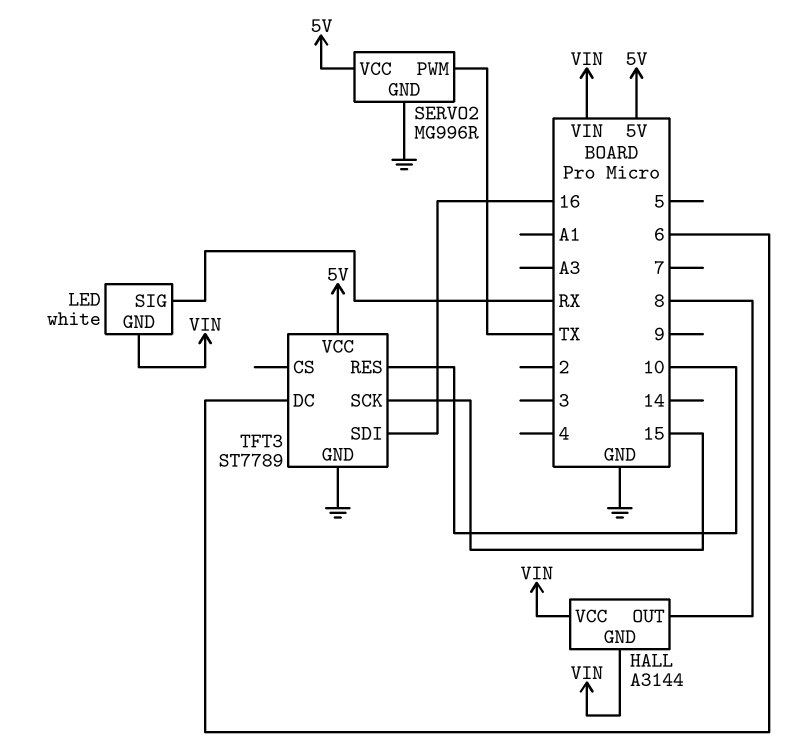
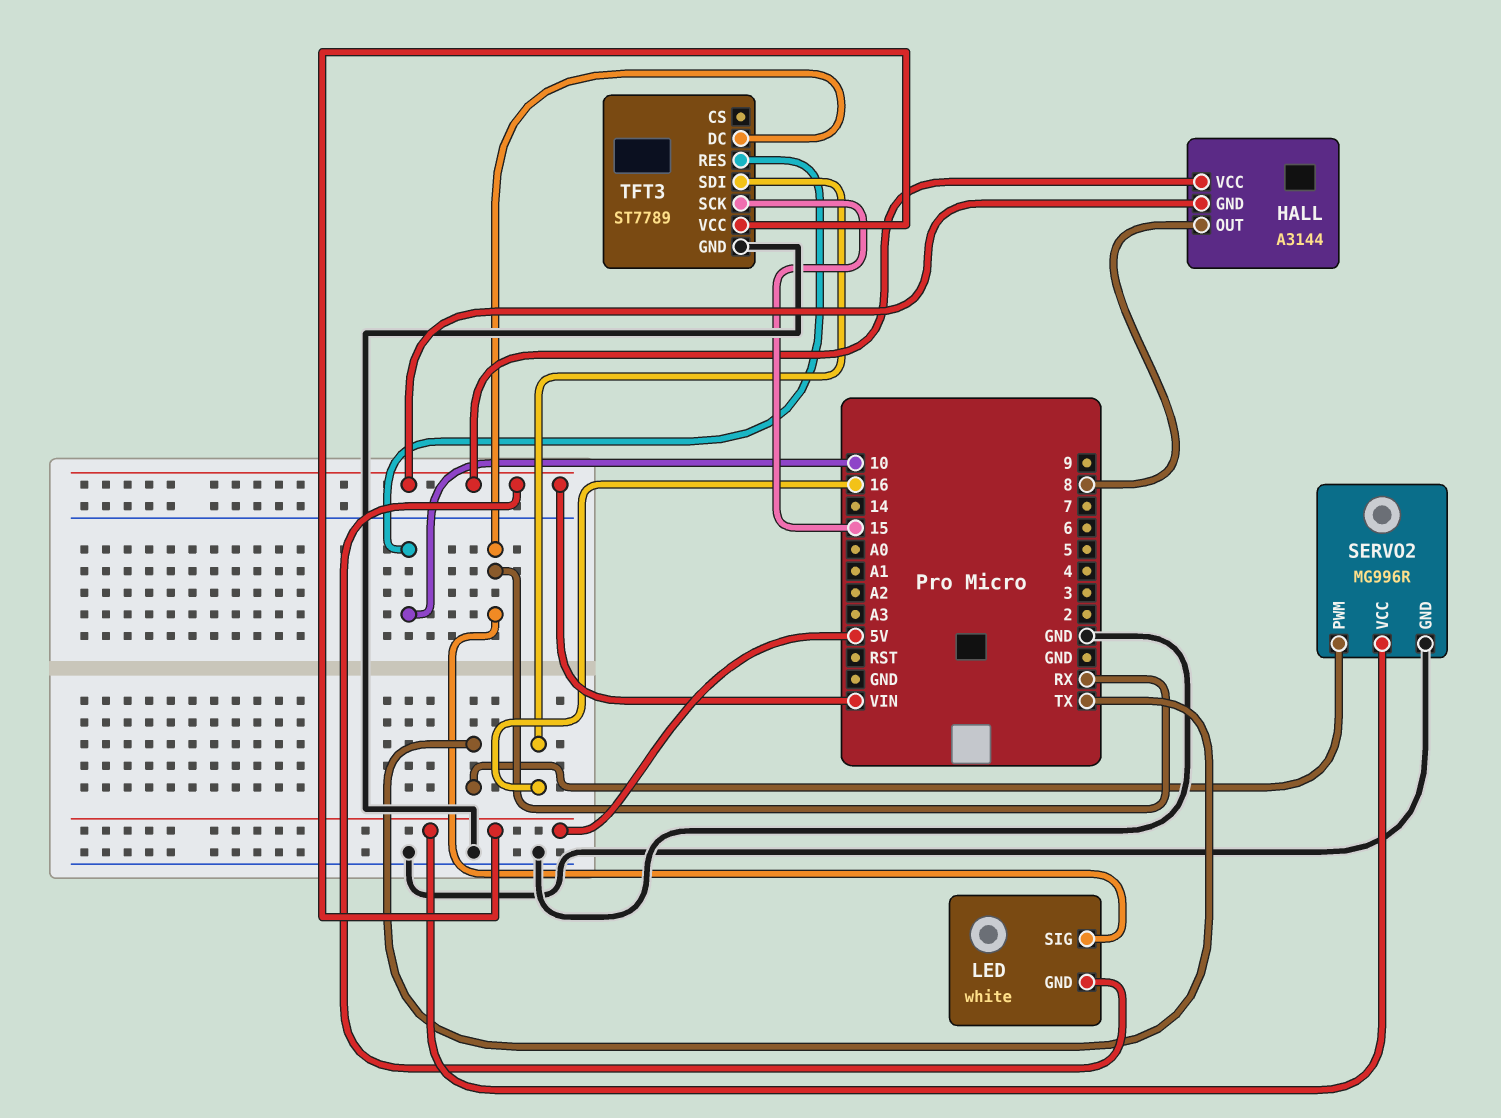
TFT3 pin DC: 6 -> RX

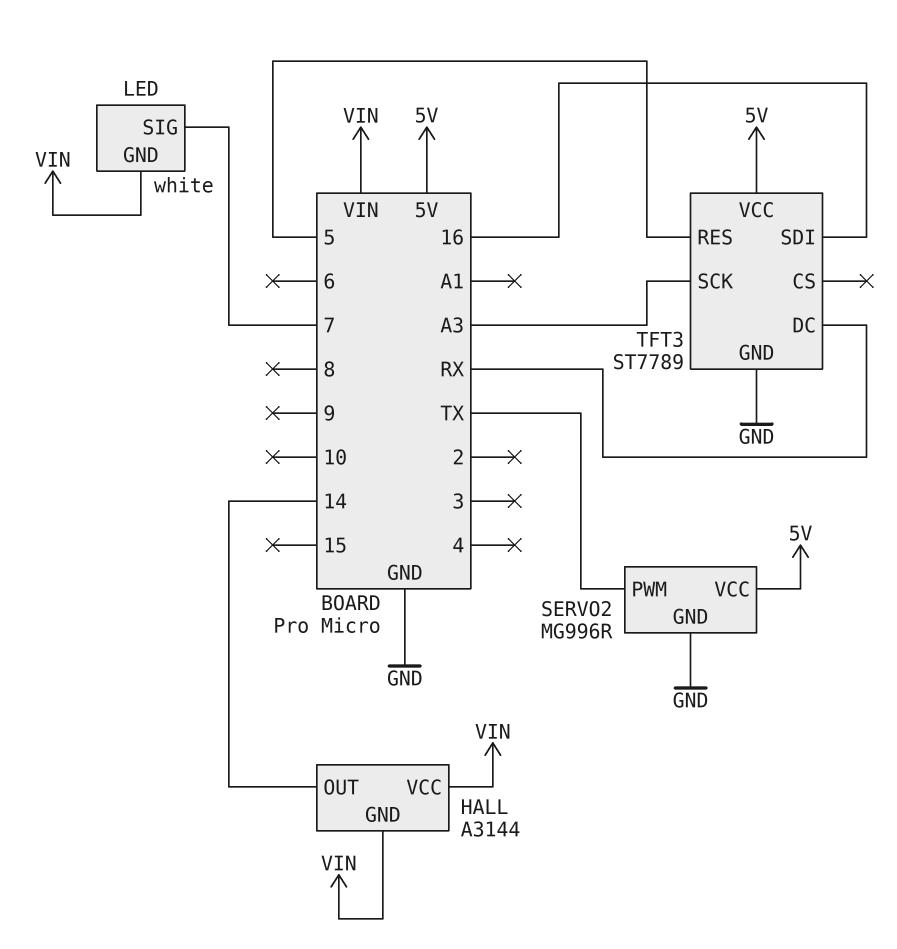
HALL pin OUT: 8 -> 14
LED pin SIG: RX -> 7
TFT3 pin RES: 10 -> 5
TFT3 pin SCK: 15 -> A3

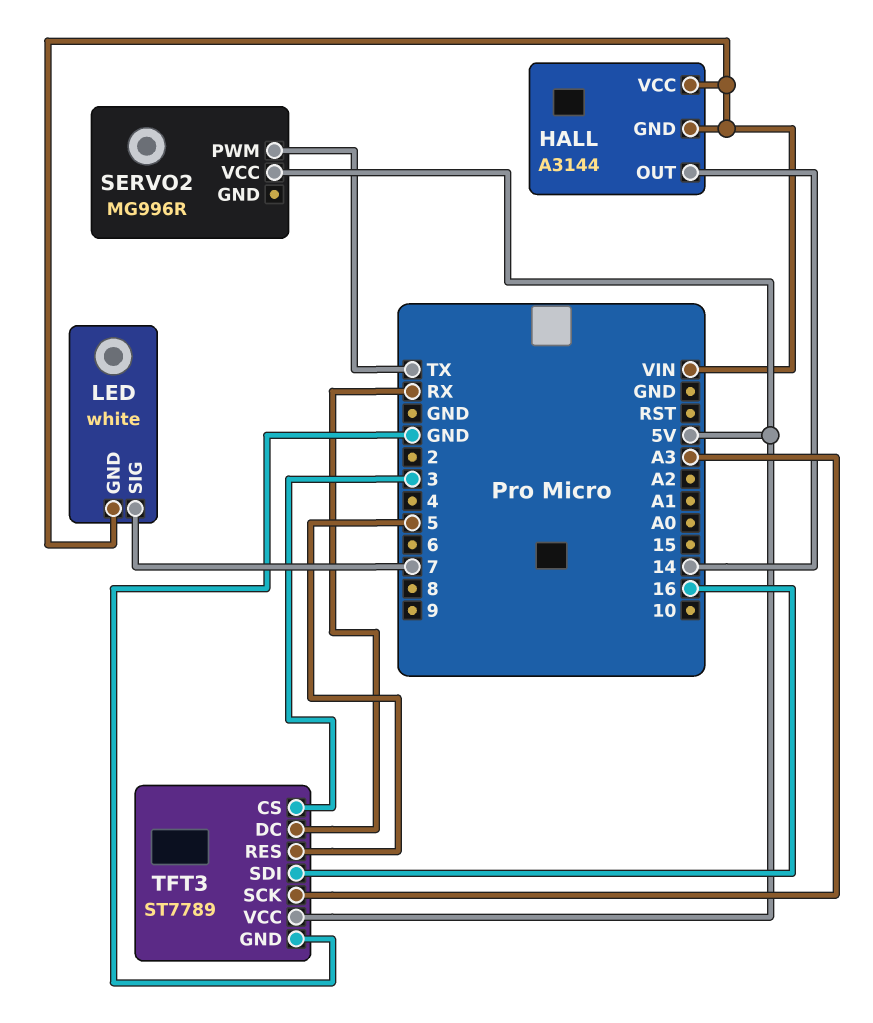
SERVO2 pin GND: GND -> none
TFT3 pin CS: none -> 3

